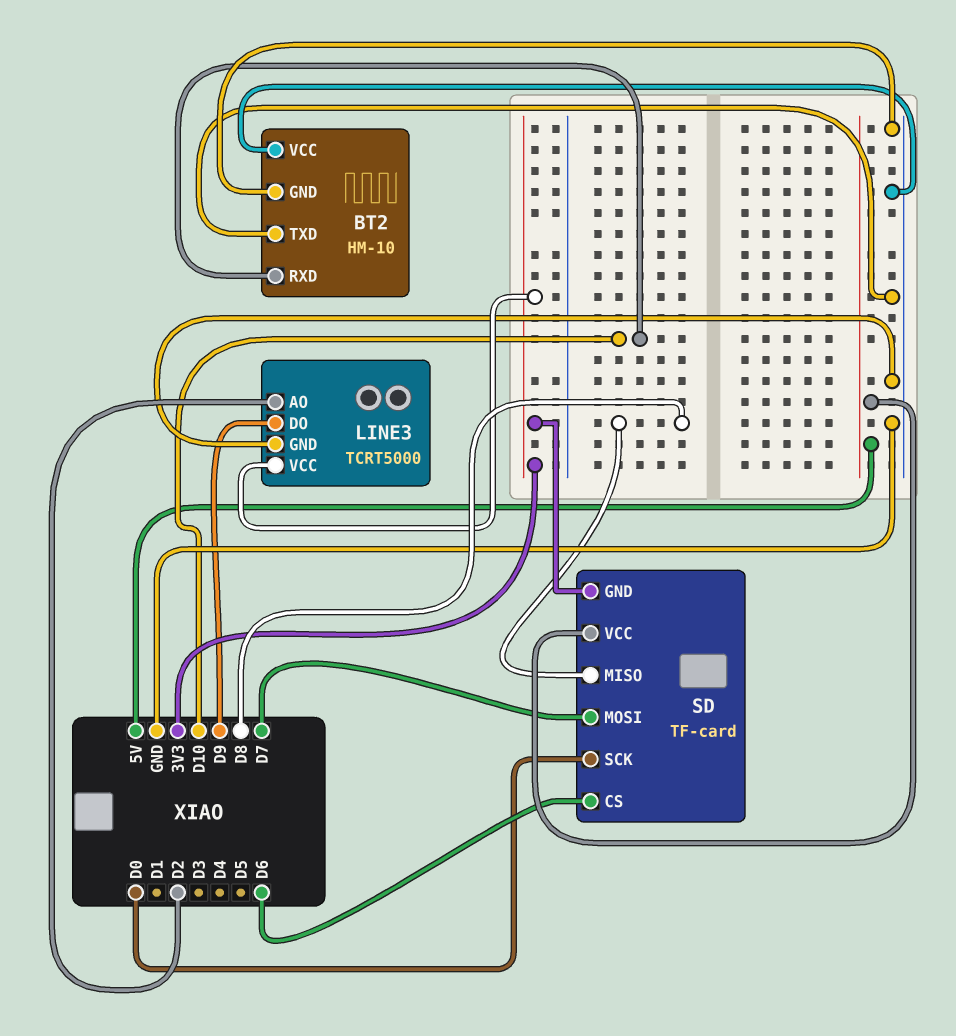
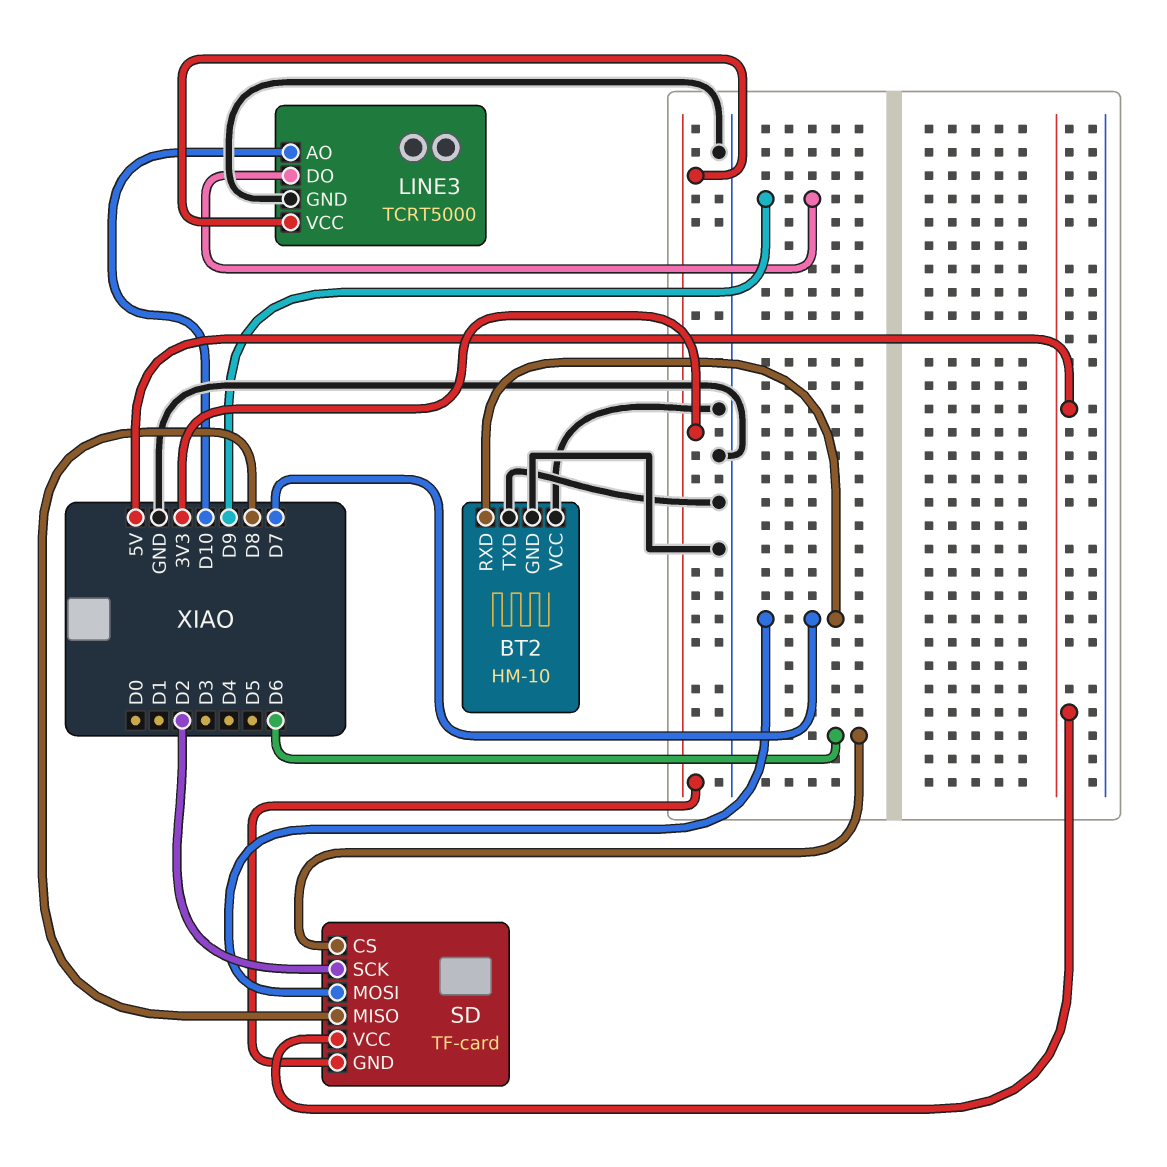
BT2 pin RXD: D10 -> D7
LINE3 pin AO: D2 -> D10
SD pin SCK: D0 -> D2

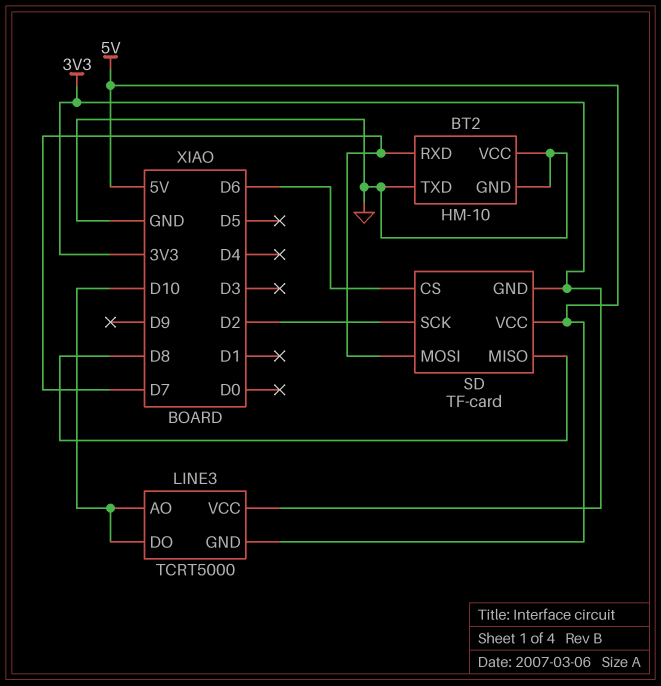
LINE3 pin DO: D9 -> D10
LINE3 pin GND: GND -> 5V

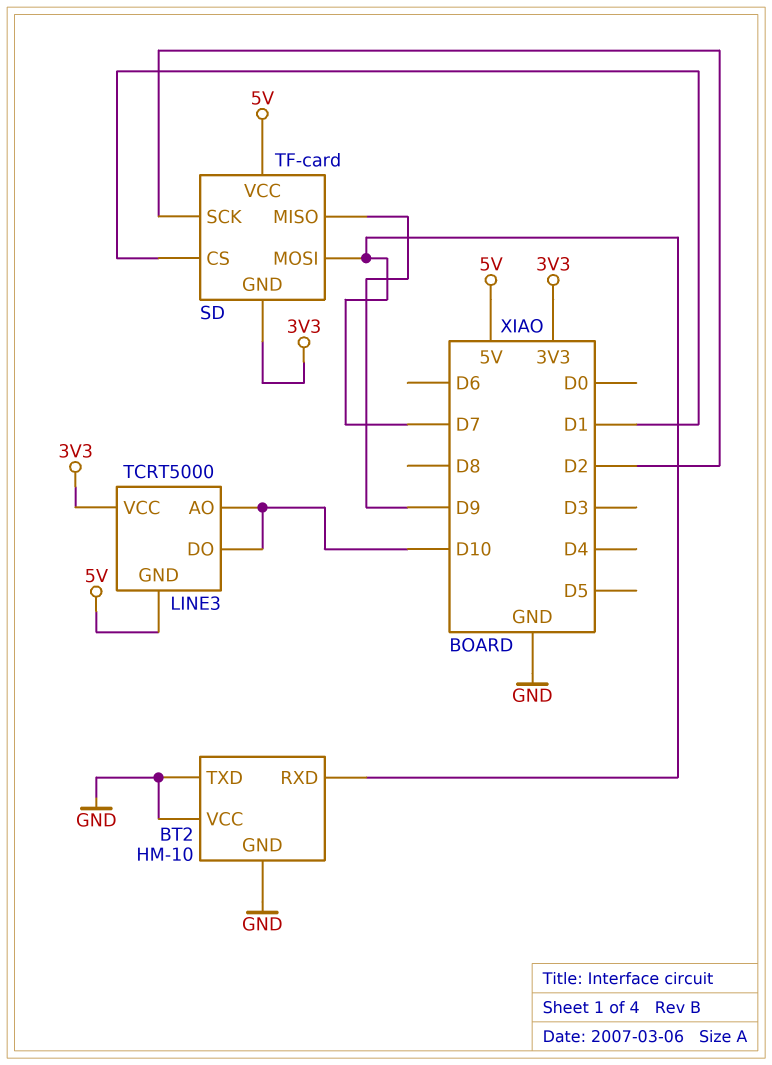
SD pin CS: D6 -> D1
SD pin MISO: D8 -> D9

